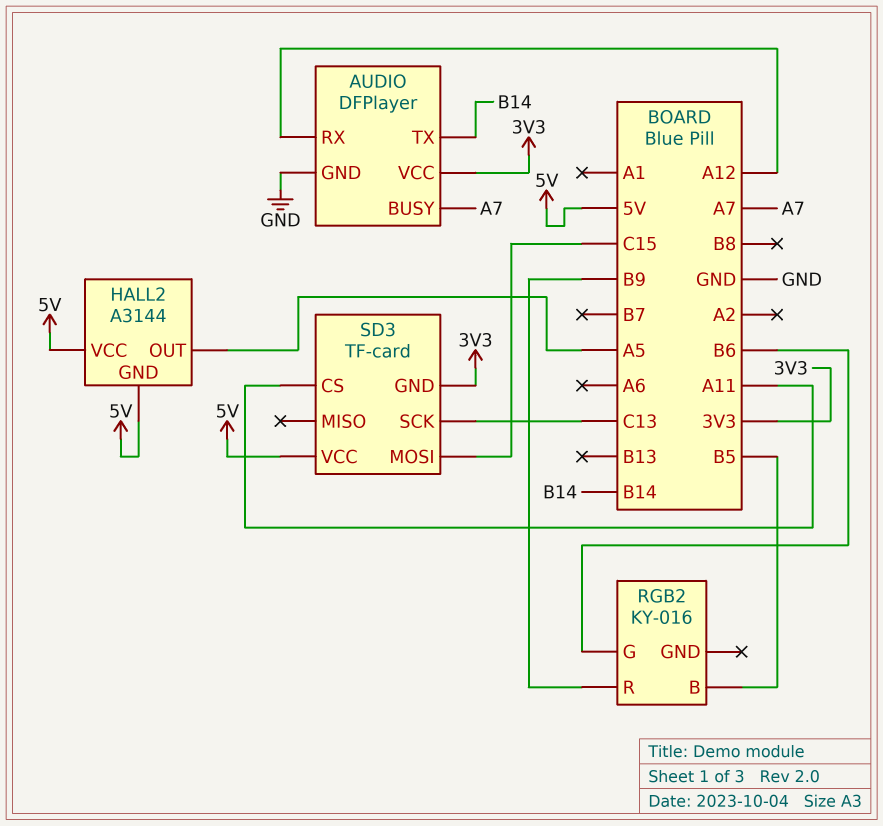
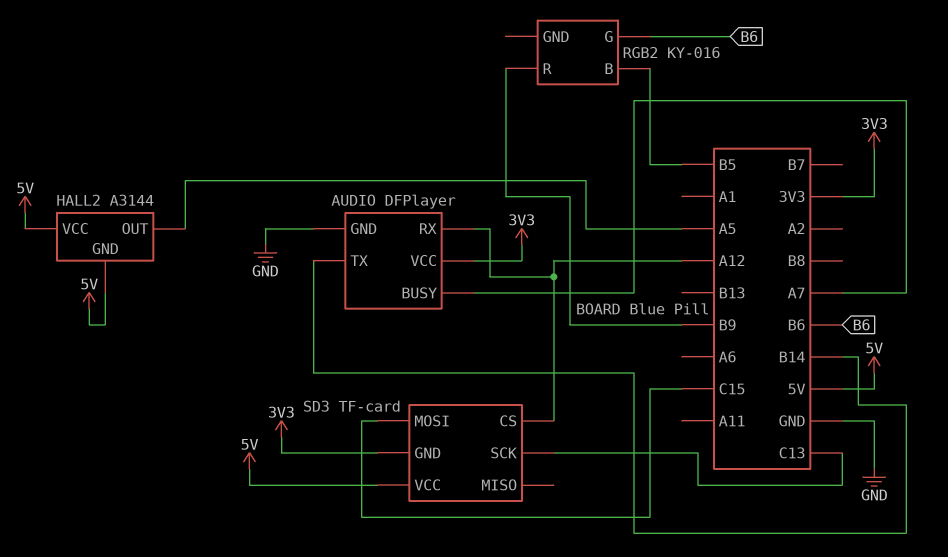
SD3 pin CS: A11 -> A12

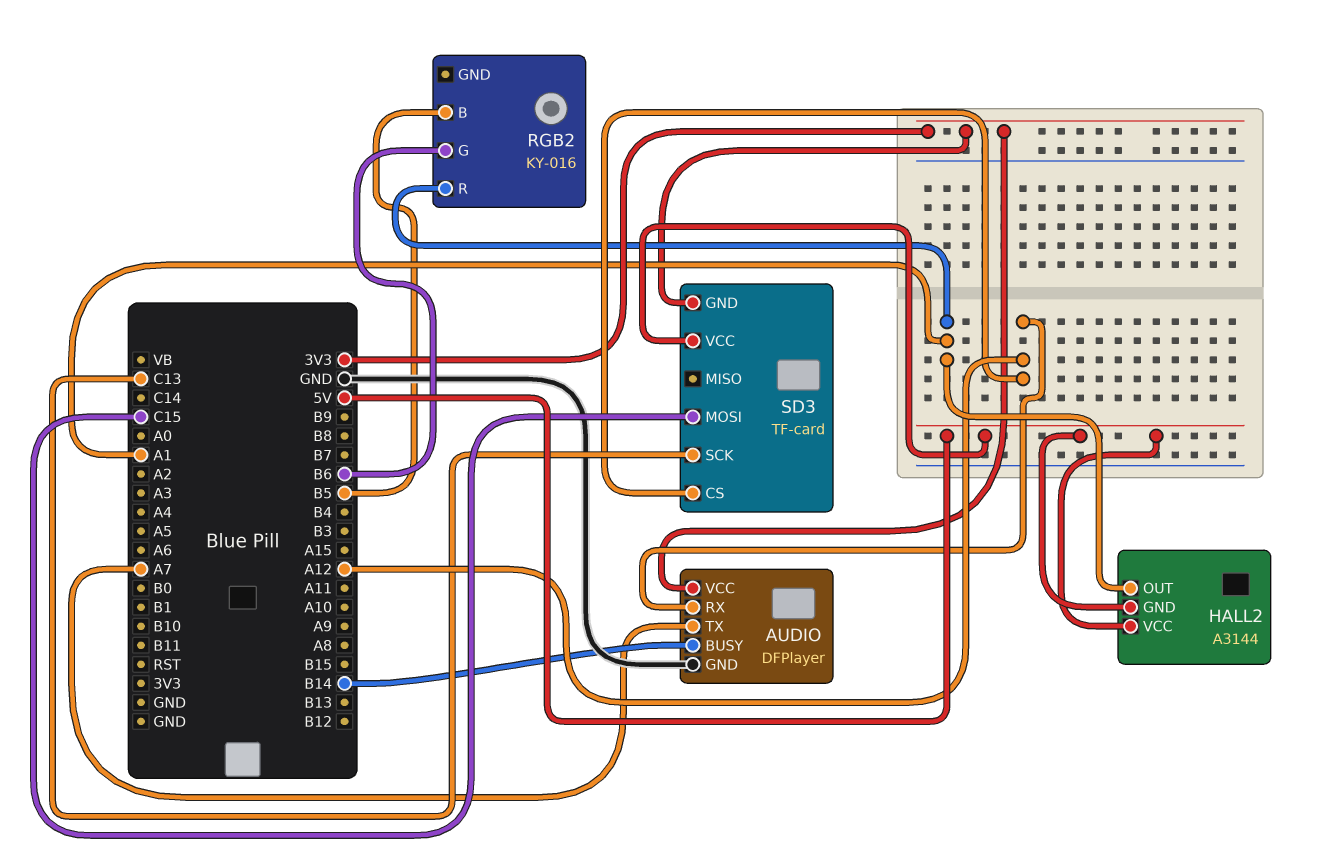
AUDIO pin BUSY: A7 -> B14
AUDIO pin TX: B14 -> A7
HALL2 pin OUT: A5 -> A1
RGB2 pin R: B9 -> A1

